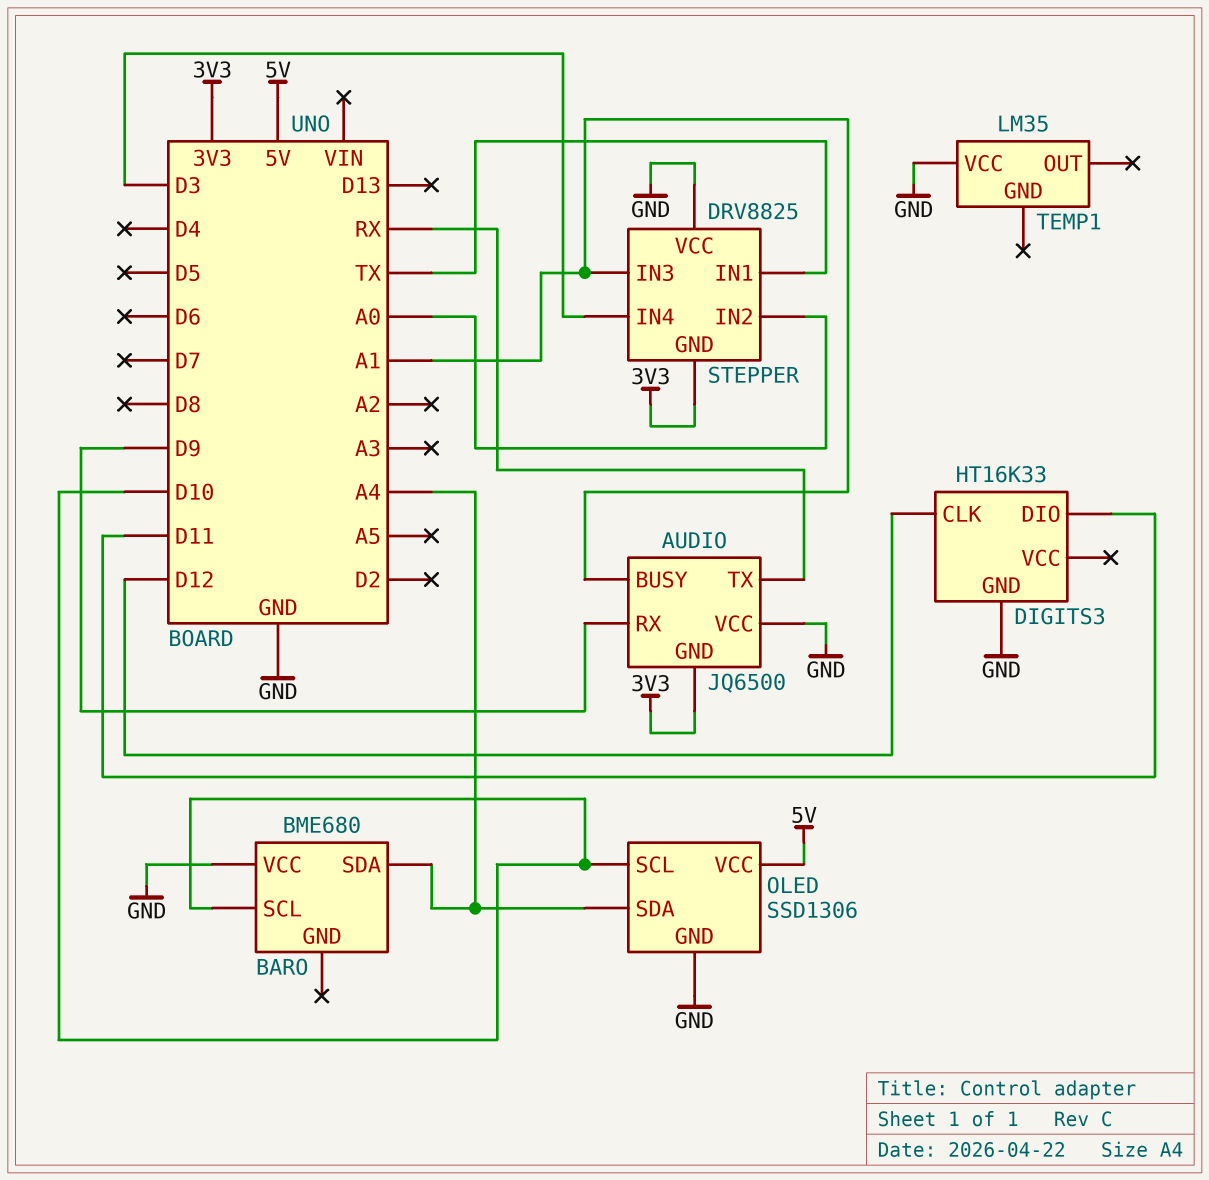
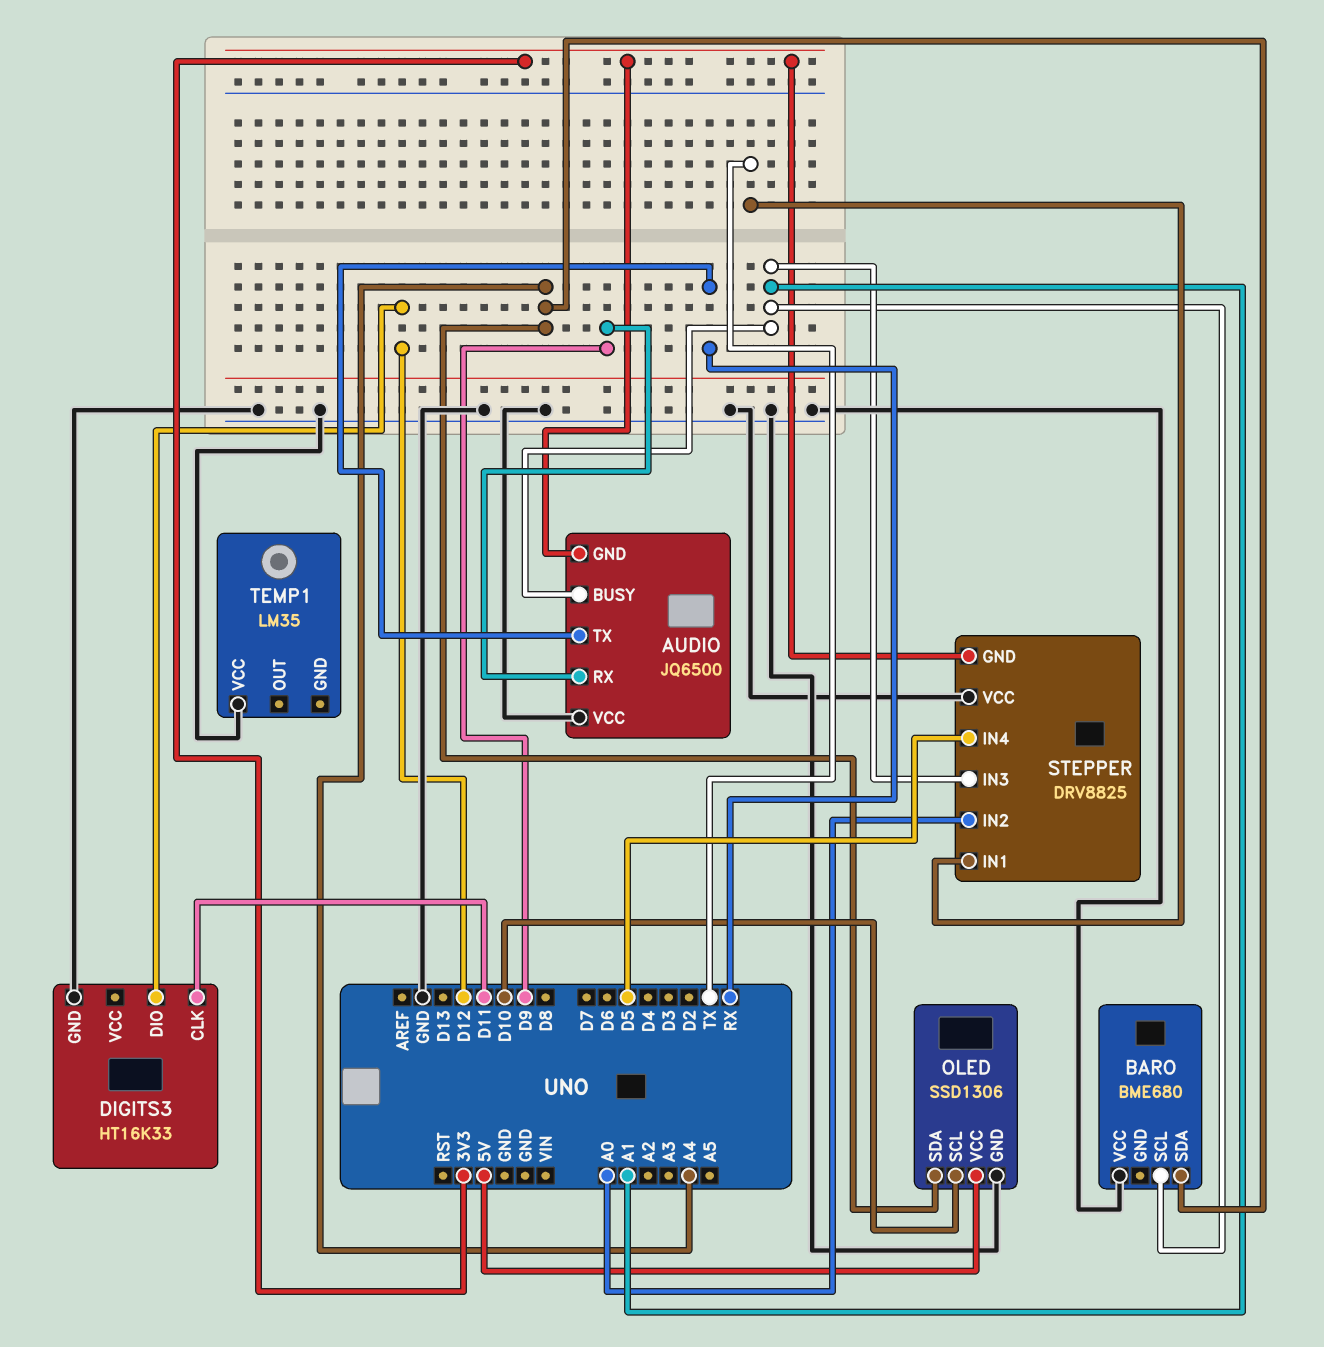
BARO pin SCL: D10 -> A1
DIGITS3 pin CLK: D12 -> D11
DIGITS3 pin DIO: D11 -> D12
STEPPER pin IN4: D3 -> D5

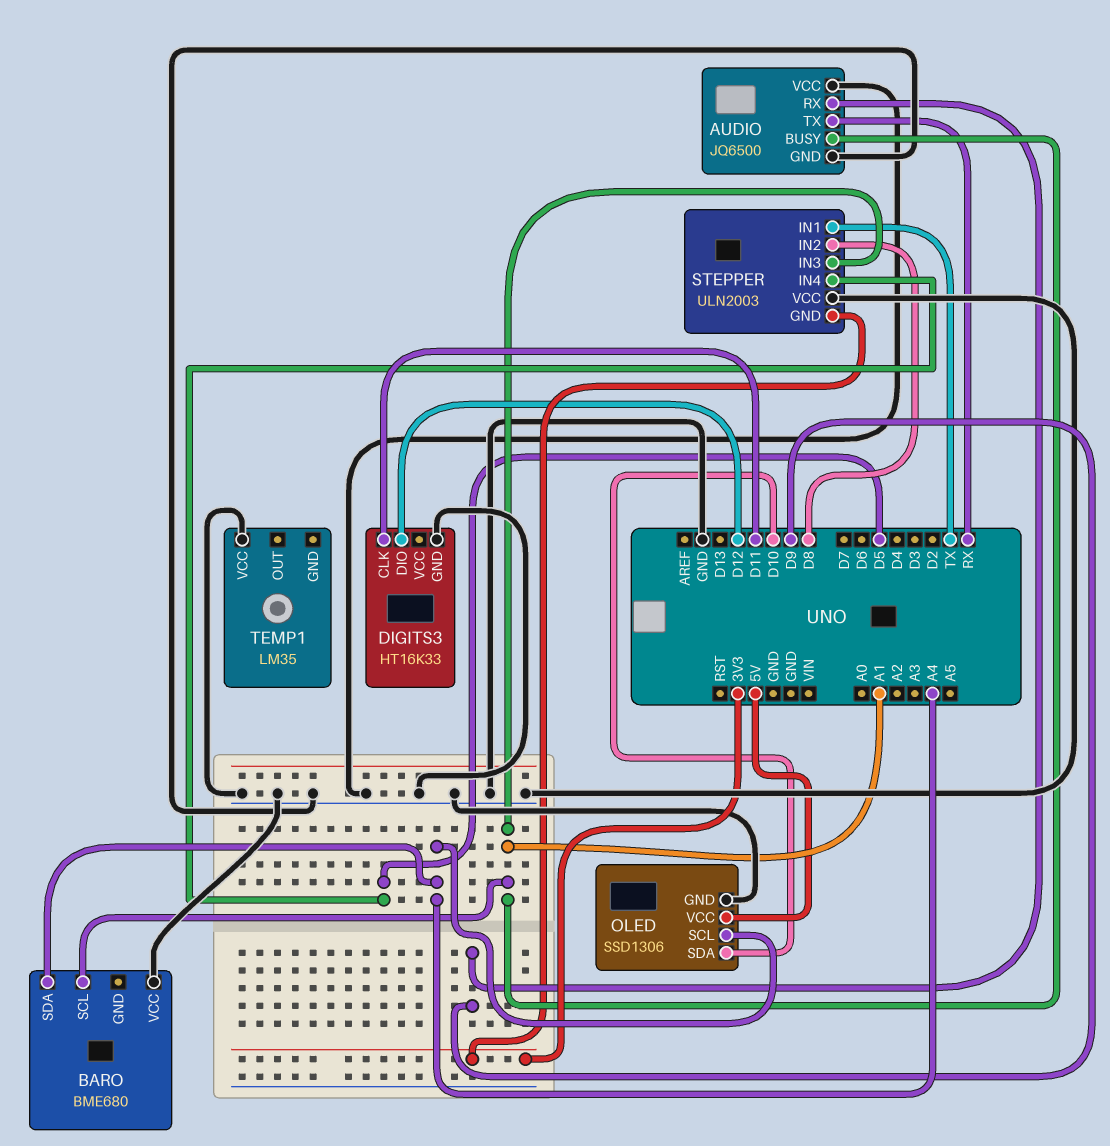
AUDIO pin GND: 3V3 -> GND
OLED pin SCL: D10 -> A4
OLED pin SDA: A4 -> D10
STEPPER: DRV8825 -> ULN2003
STEPPER pin IN2: A0 -> D8

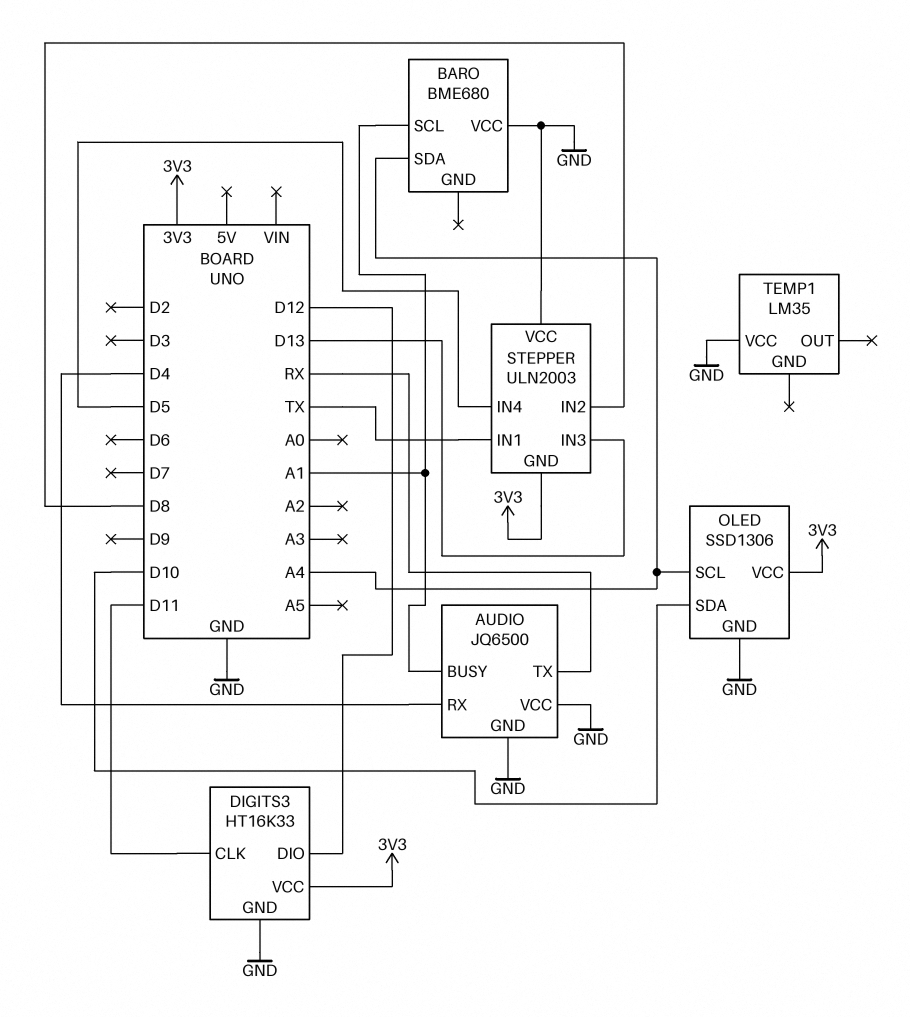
AUDIO pin RX: D9 -> D4
DIGITS3 pin VCC: none -> 3V3
OLED pin VCC: 5V -> 3V3
STEPPER pin IN3: A1 -> D13

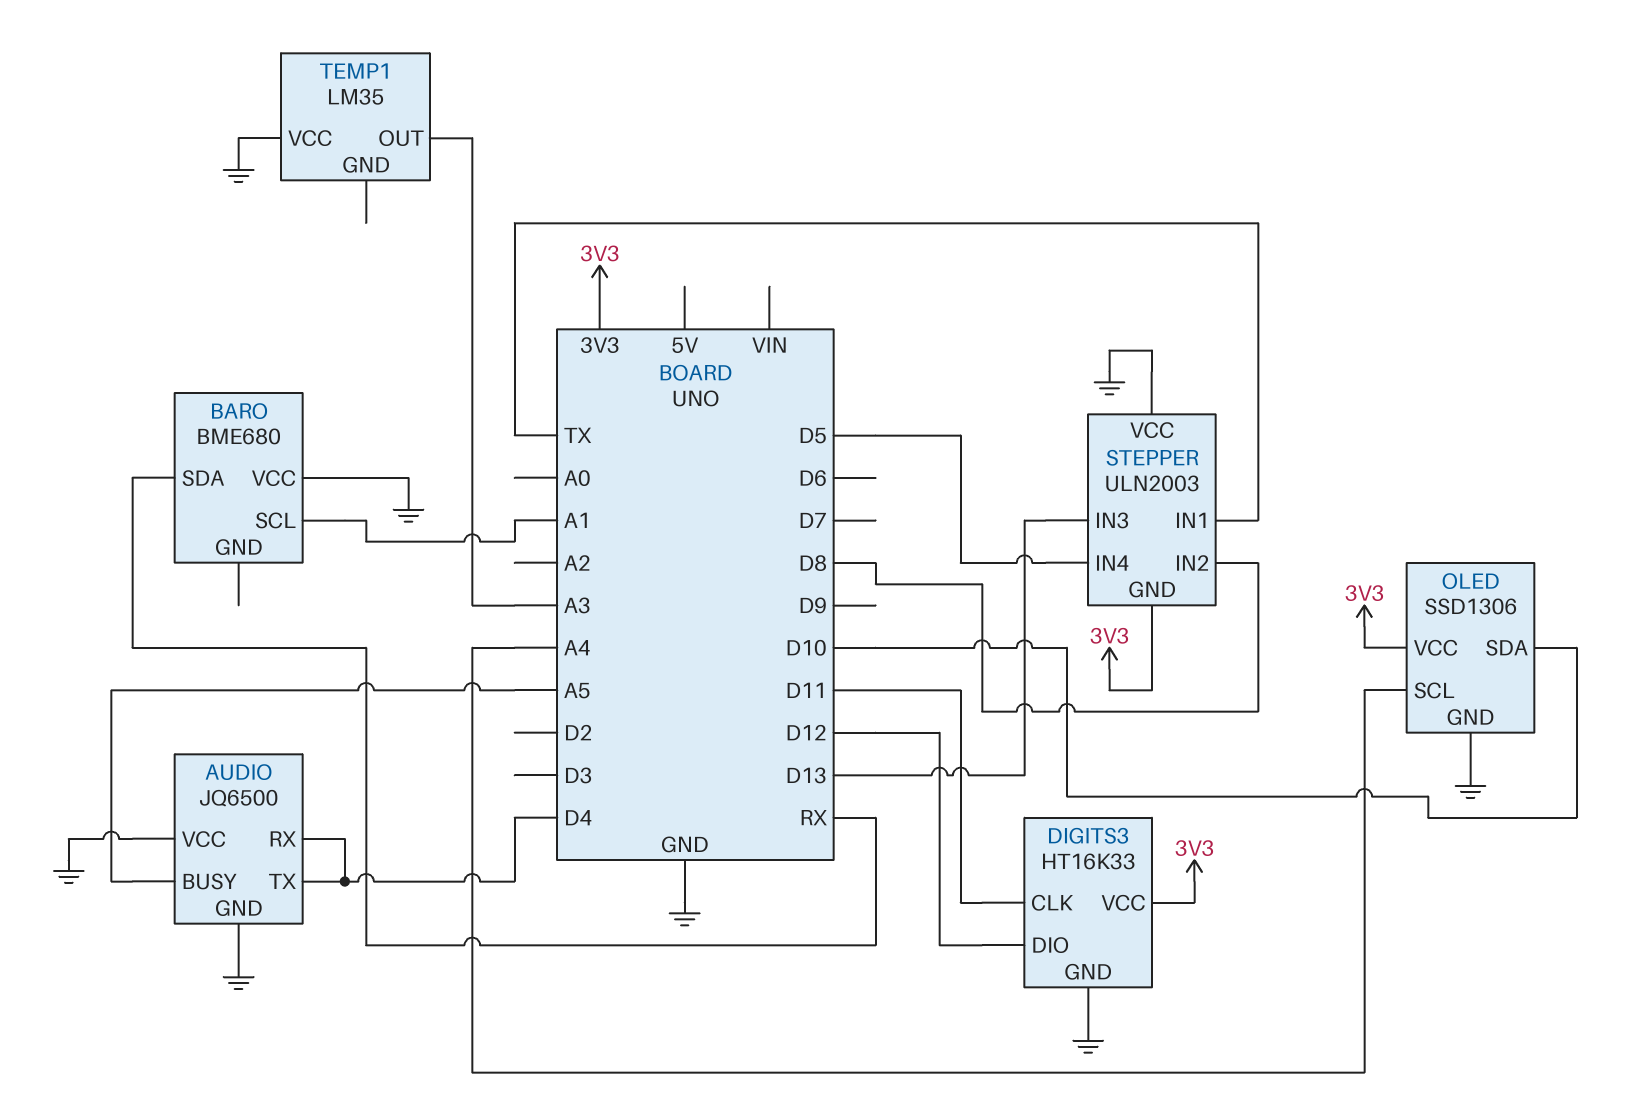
AUDIO pin BUSY: A1 -> A5
AUDIO pin TX: RX -> D4
BARO pin SDA: A4 -> RX
TEMP1 pin OUT: none -> A3

